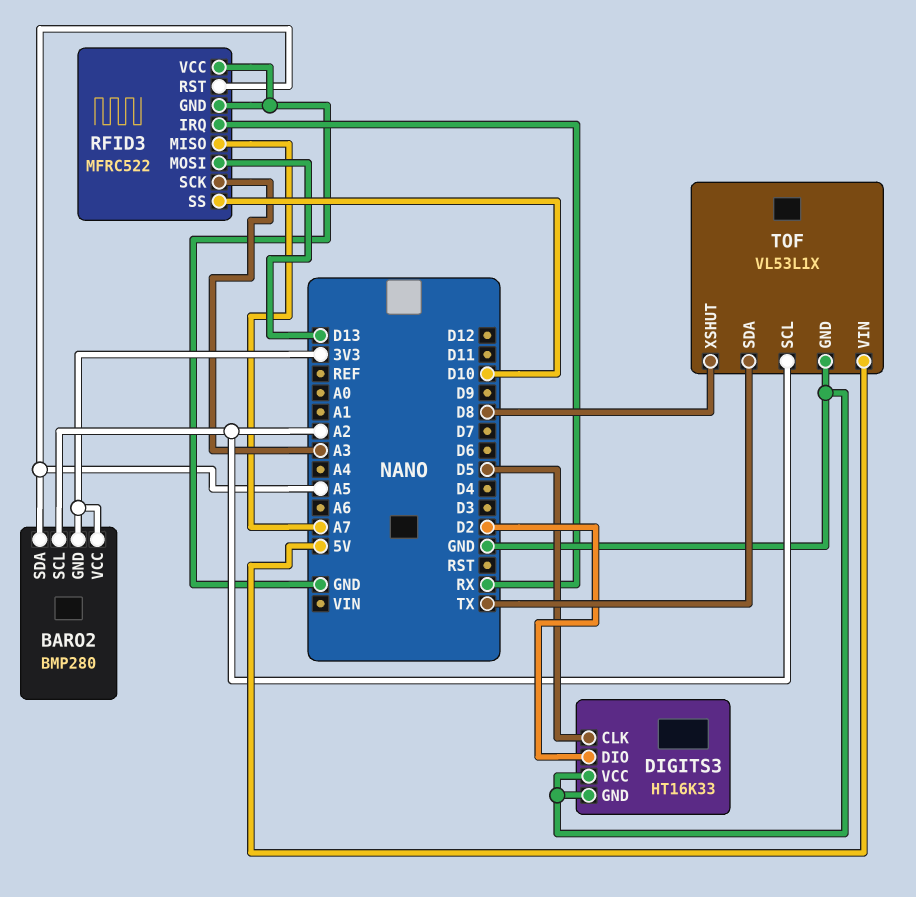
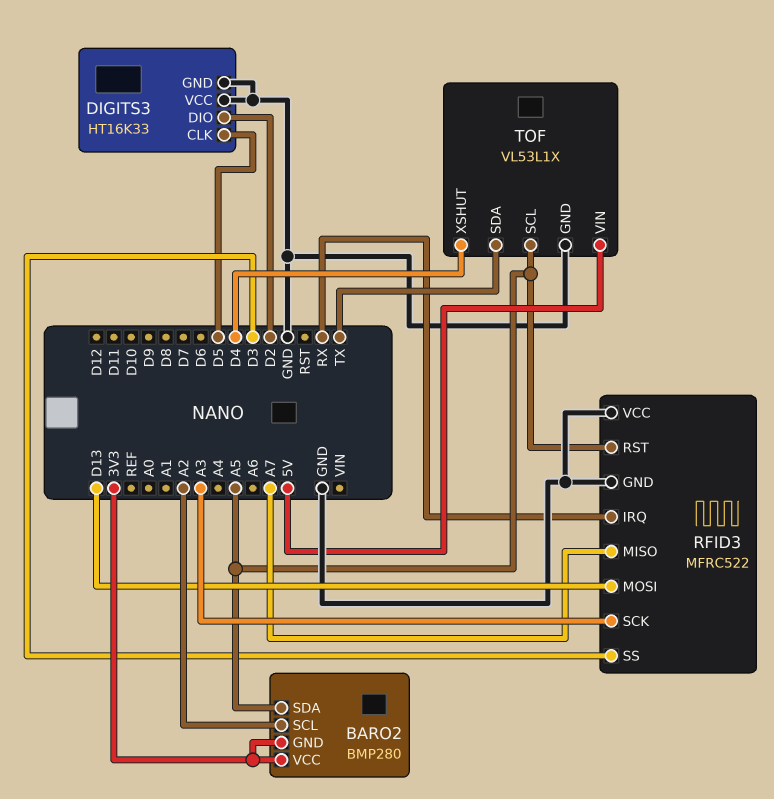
RFID3 pin SS: D10 -> D3
TOF pin SCL: A2 -> A5
TOF pin XSHUT: D8 -> D4

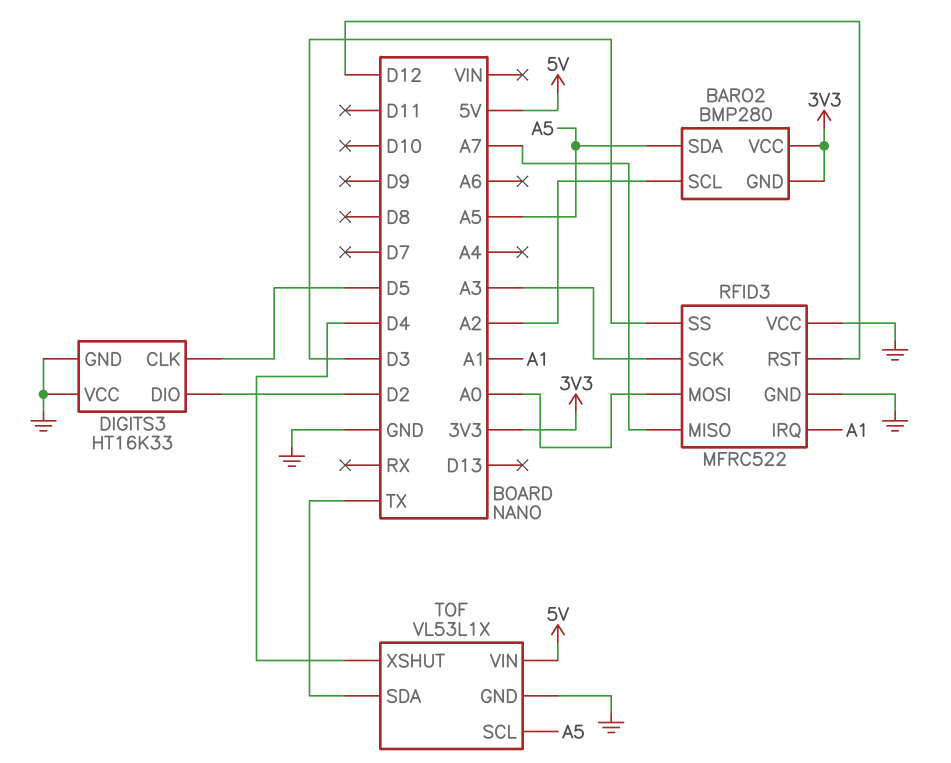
RFID3 pin IRQ: RX -> A1
RFID3 pin MOSI: D13 -> A0
RFID3 pin RST: A5 -> D12

